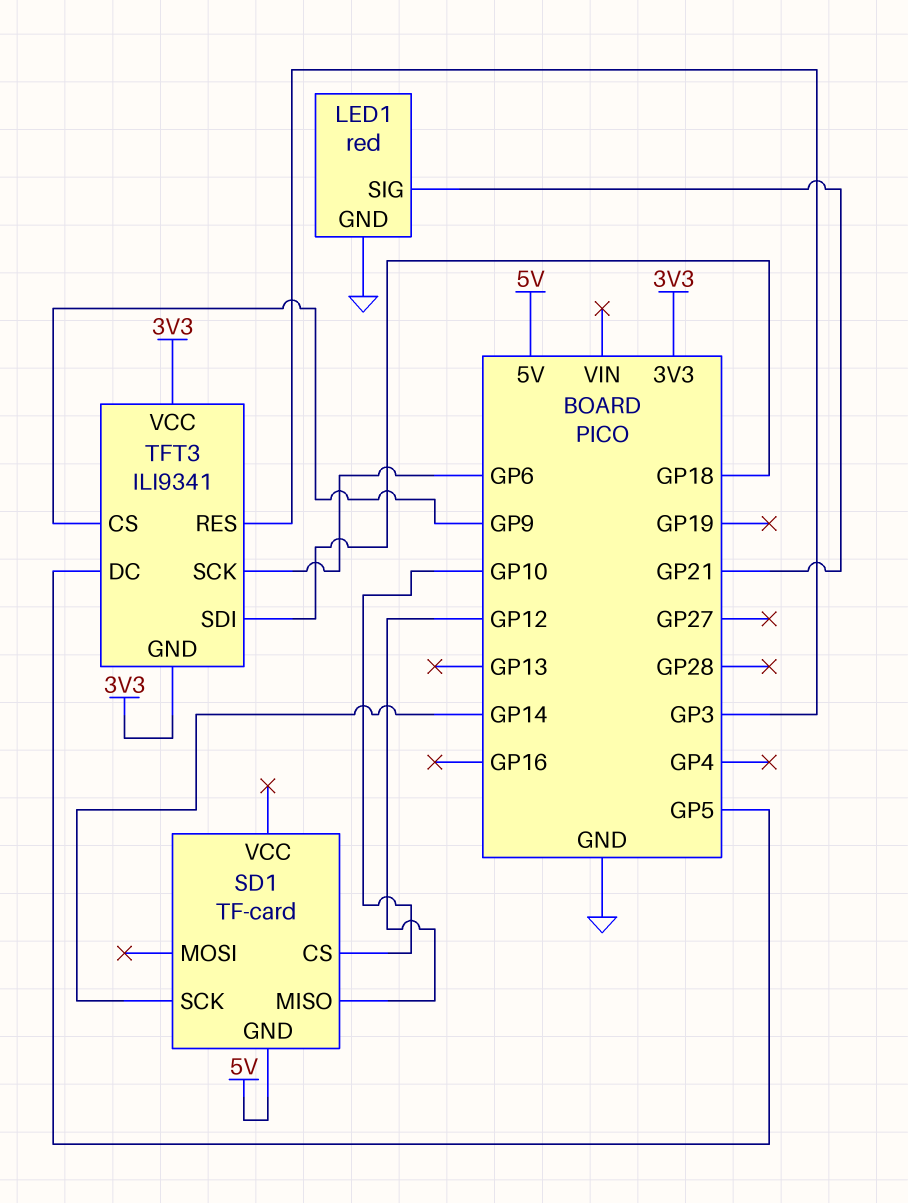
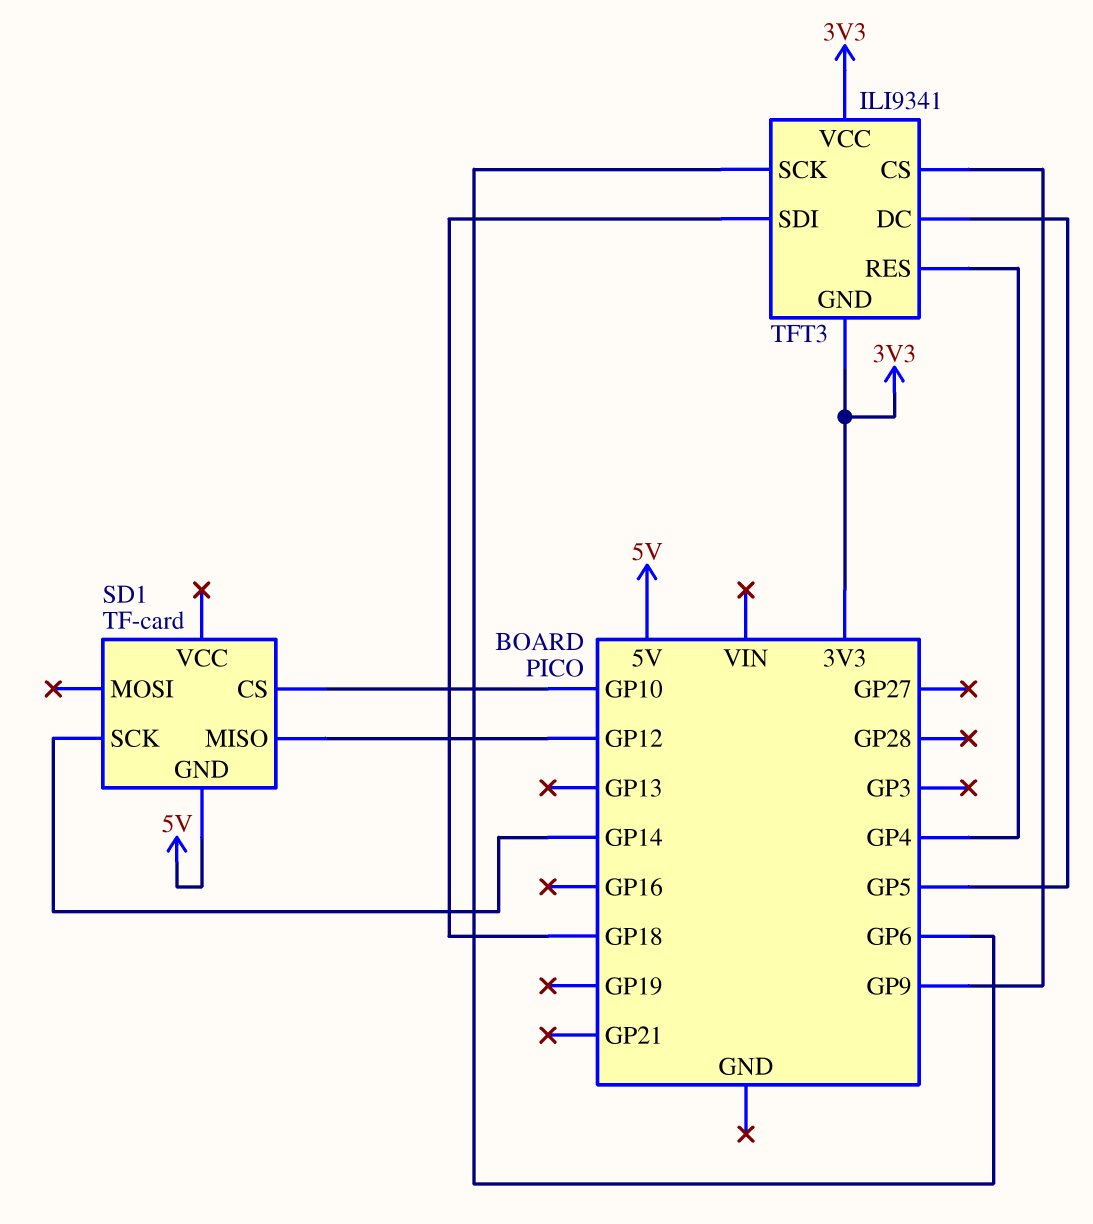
LED1: red -> none
LED1 pin GND: GND -> none
LED1 pin SIG: GP21 -> none
TFT3 pin RES: GP3 -> GP4

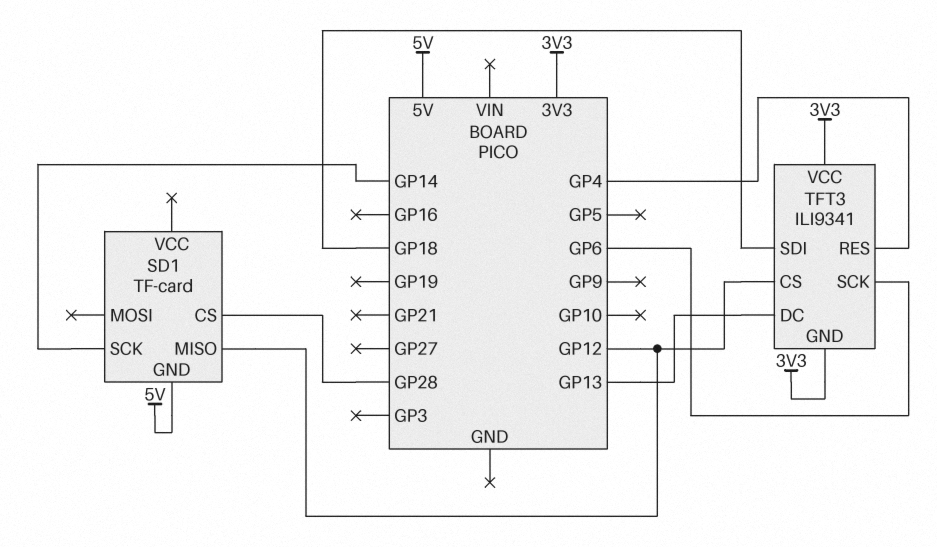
SD1 pin CS: GP10 -> GP28
TFT3 pin CS: GP9 -> GP12
TFT3 pin DC: GP5 -> GP13

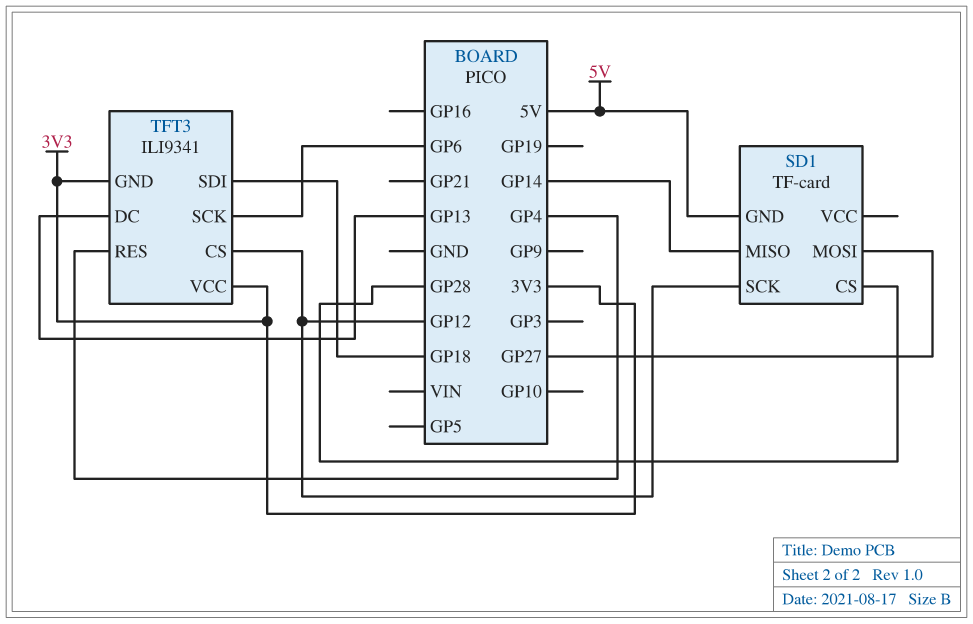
SD1 pin MISO: GP12 -> GP14
SD1 pin MOSI: none -> GP27
SD1 pin SCK: GP14 -> GP12

